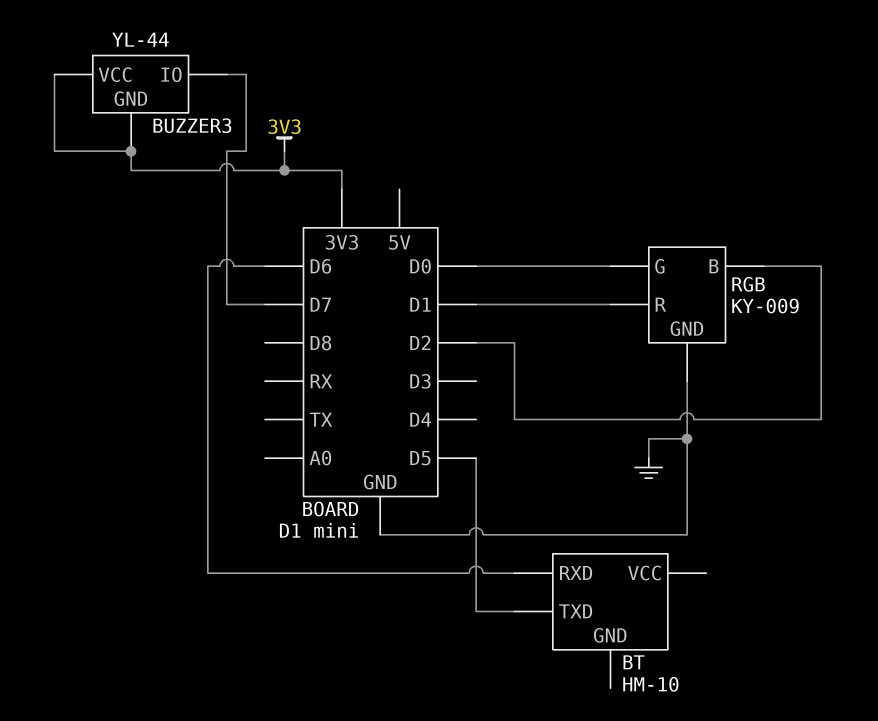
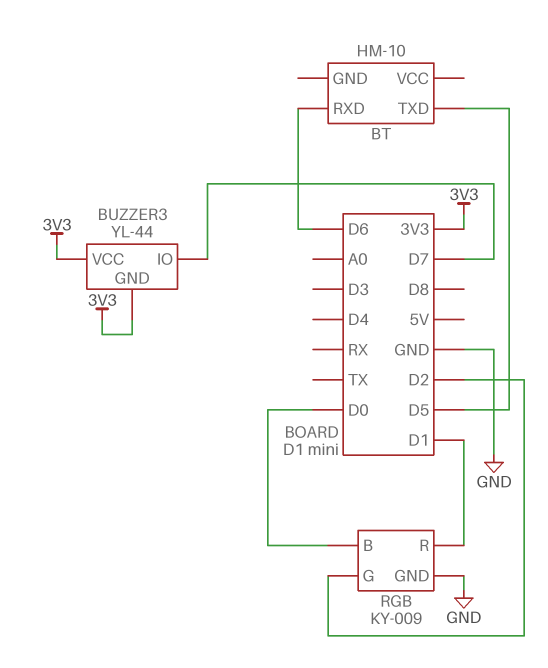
RGB pin B: D2 -> D0
RGB pin G: D0 -> D2

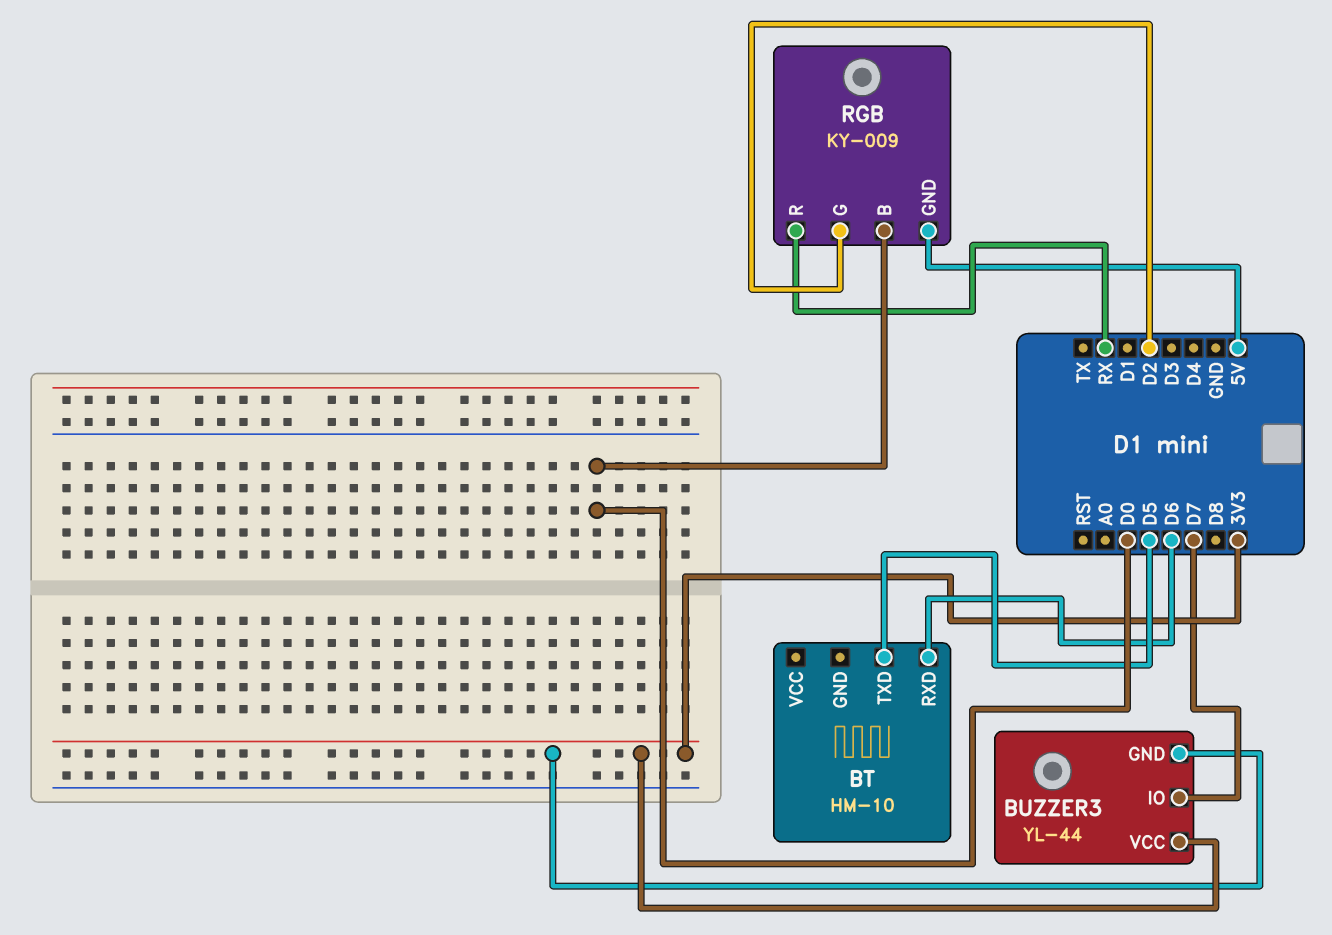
RGB pin GND: GND -> 5V
RGB pin R: D1 -> RX

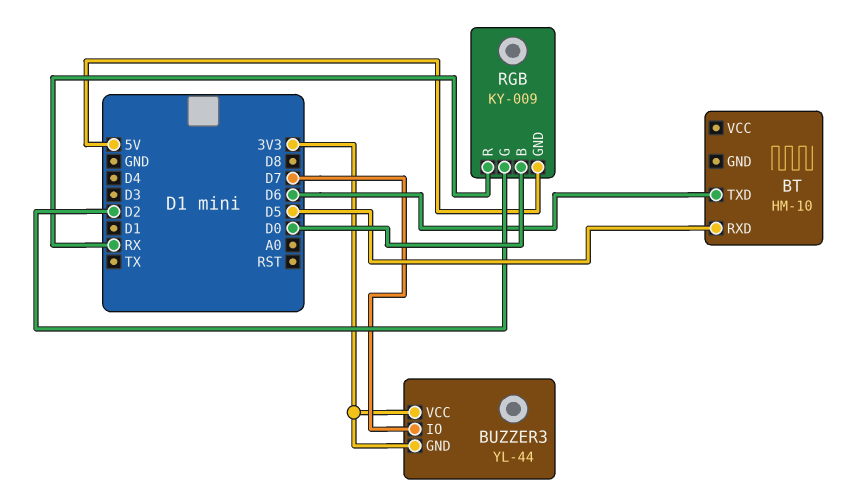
BT pin RXD: D6 -> D5
BT pin TXD: D5 -> D6

